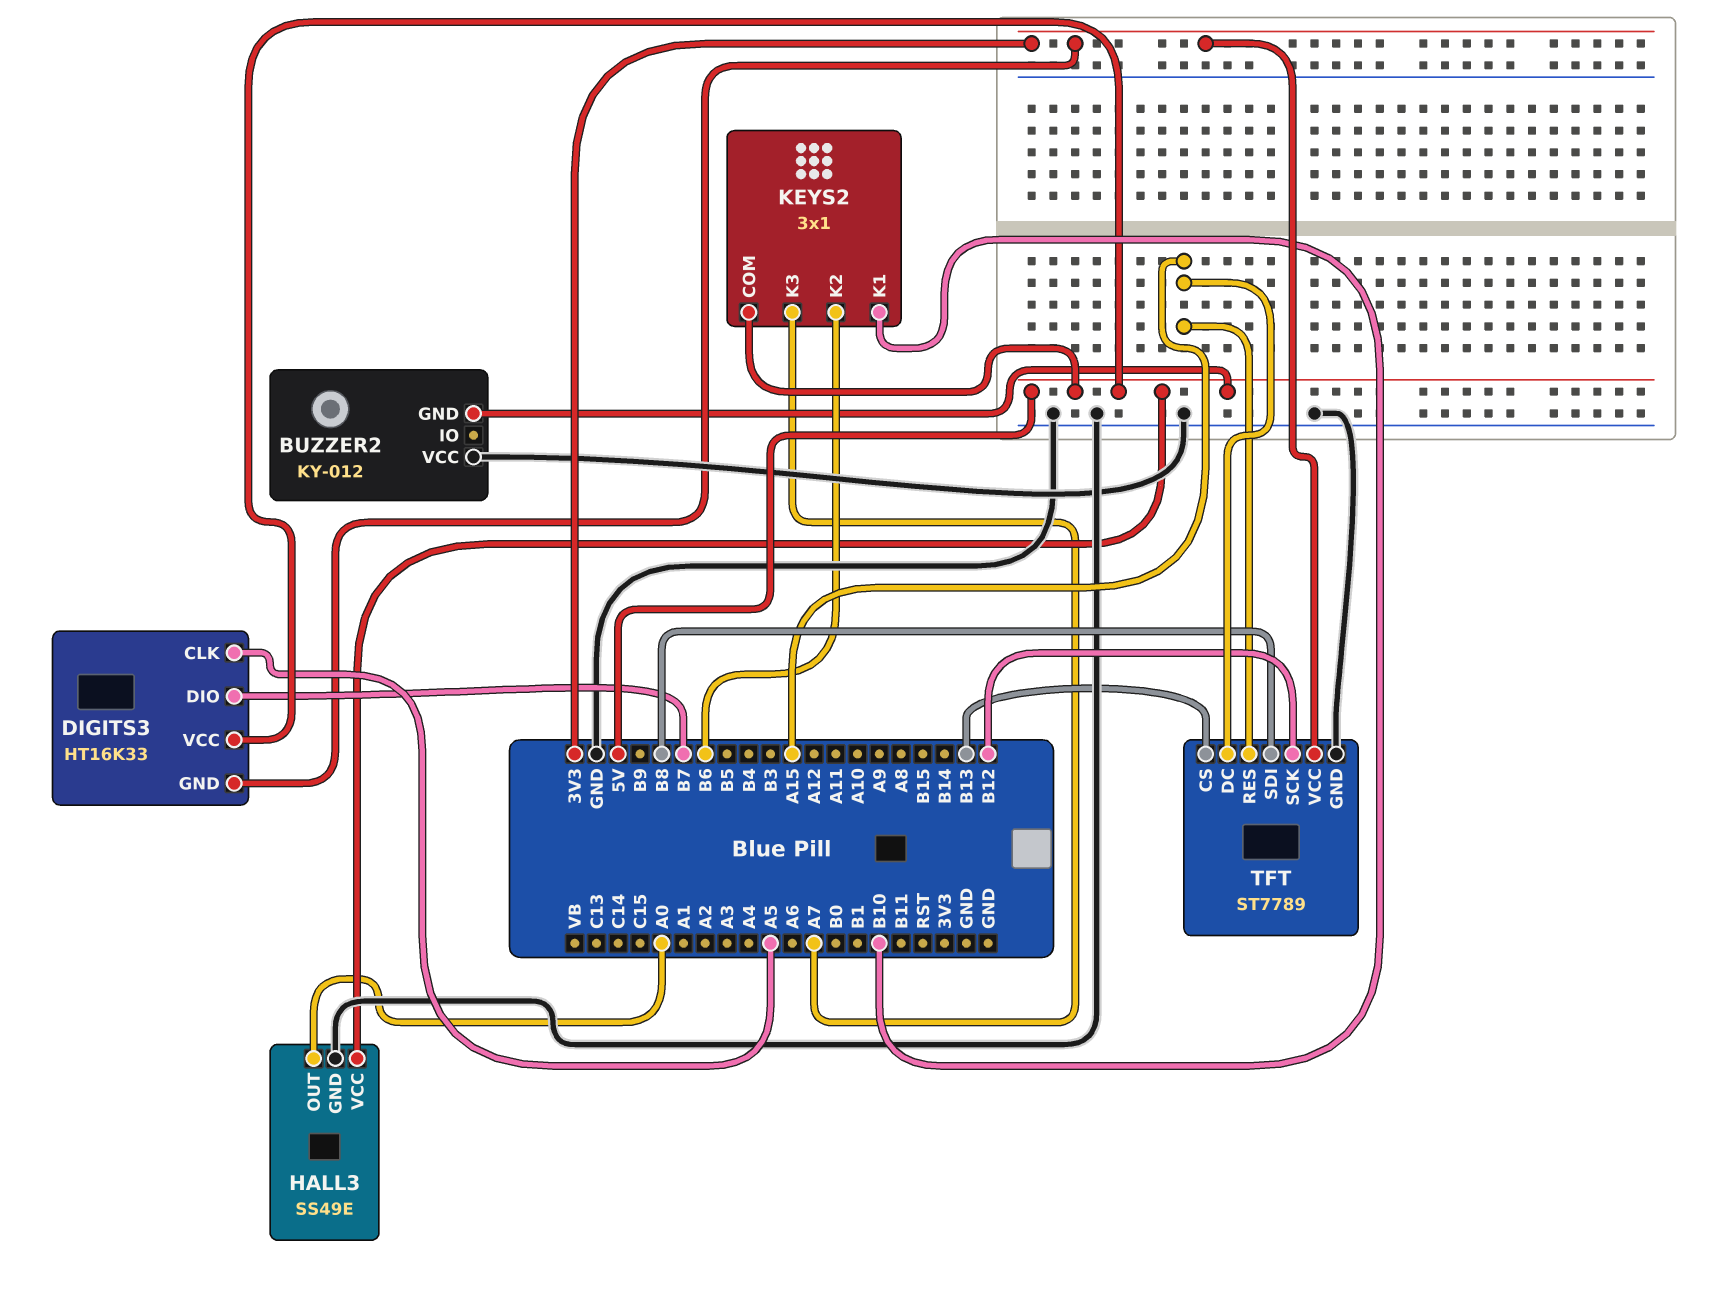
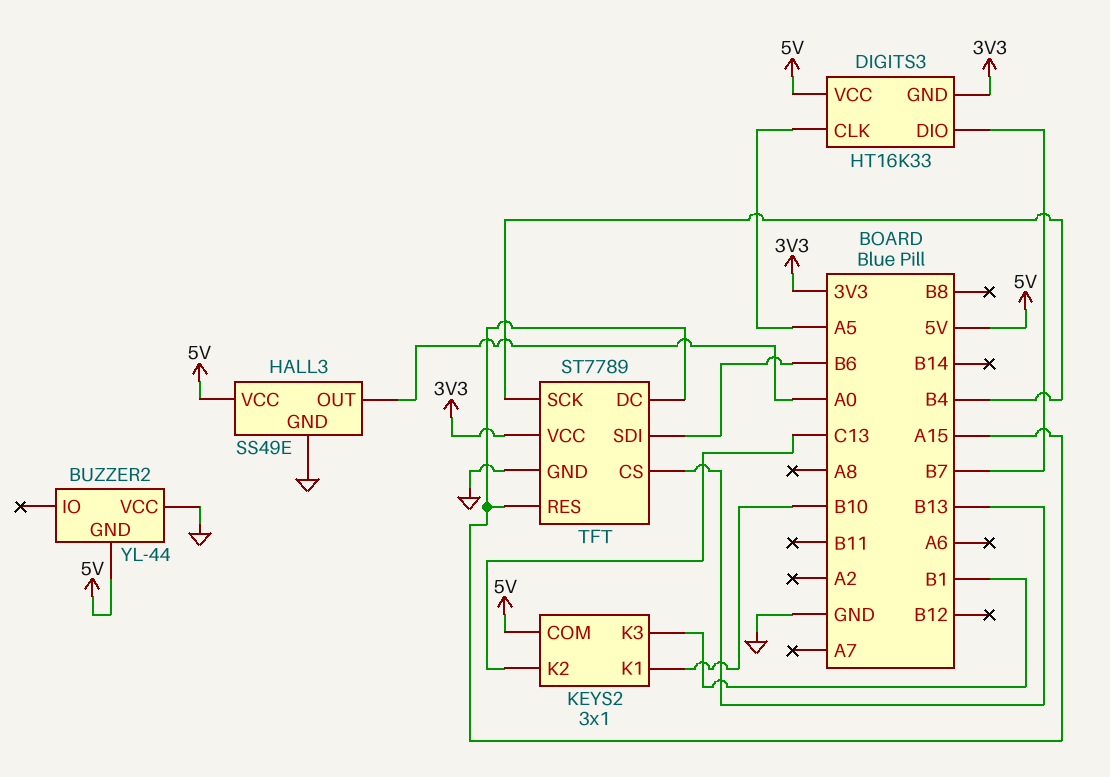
BUZZER2: KY-012 -> YL-44
KEYS2 pin K2: B6 -> C13
KEYS2 pin K3: A7 -> B1
TFT pin SCK: B12 -> B4
TFT pin SDI: B8 -> B6

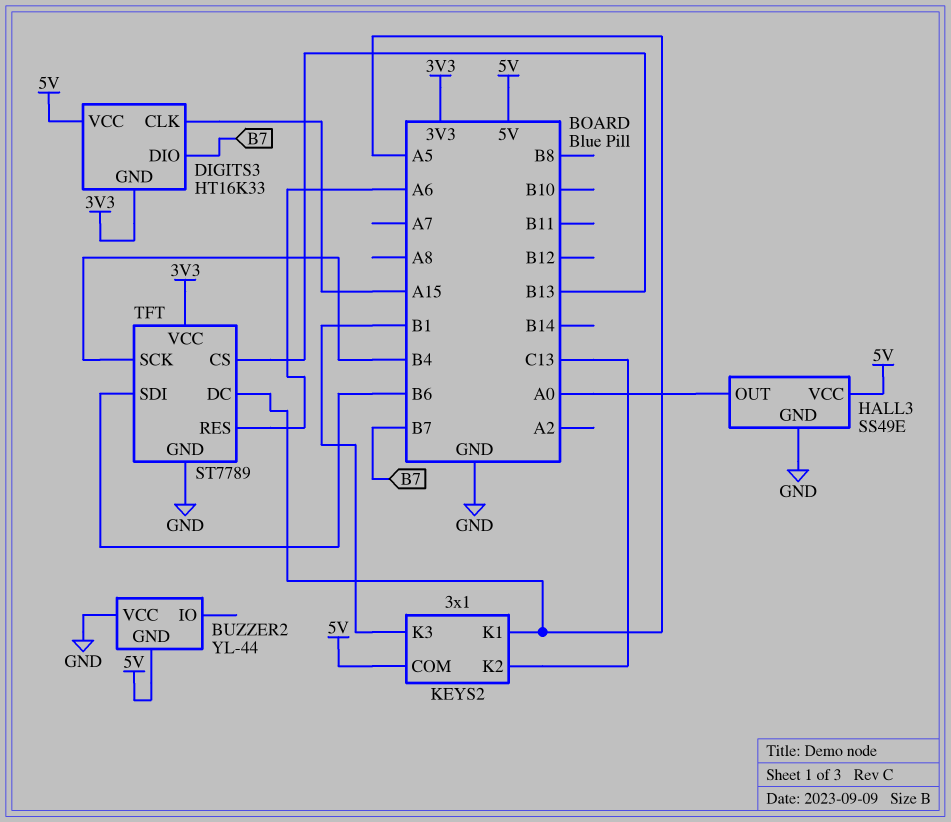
DIGITS3 pin CLK: A5 -> A15
KEYS2 pin K1: B10 -> A5
TFT pin DC: A15 -> A5
TFT pin RES: A15 -> A6

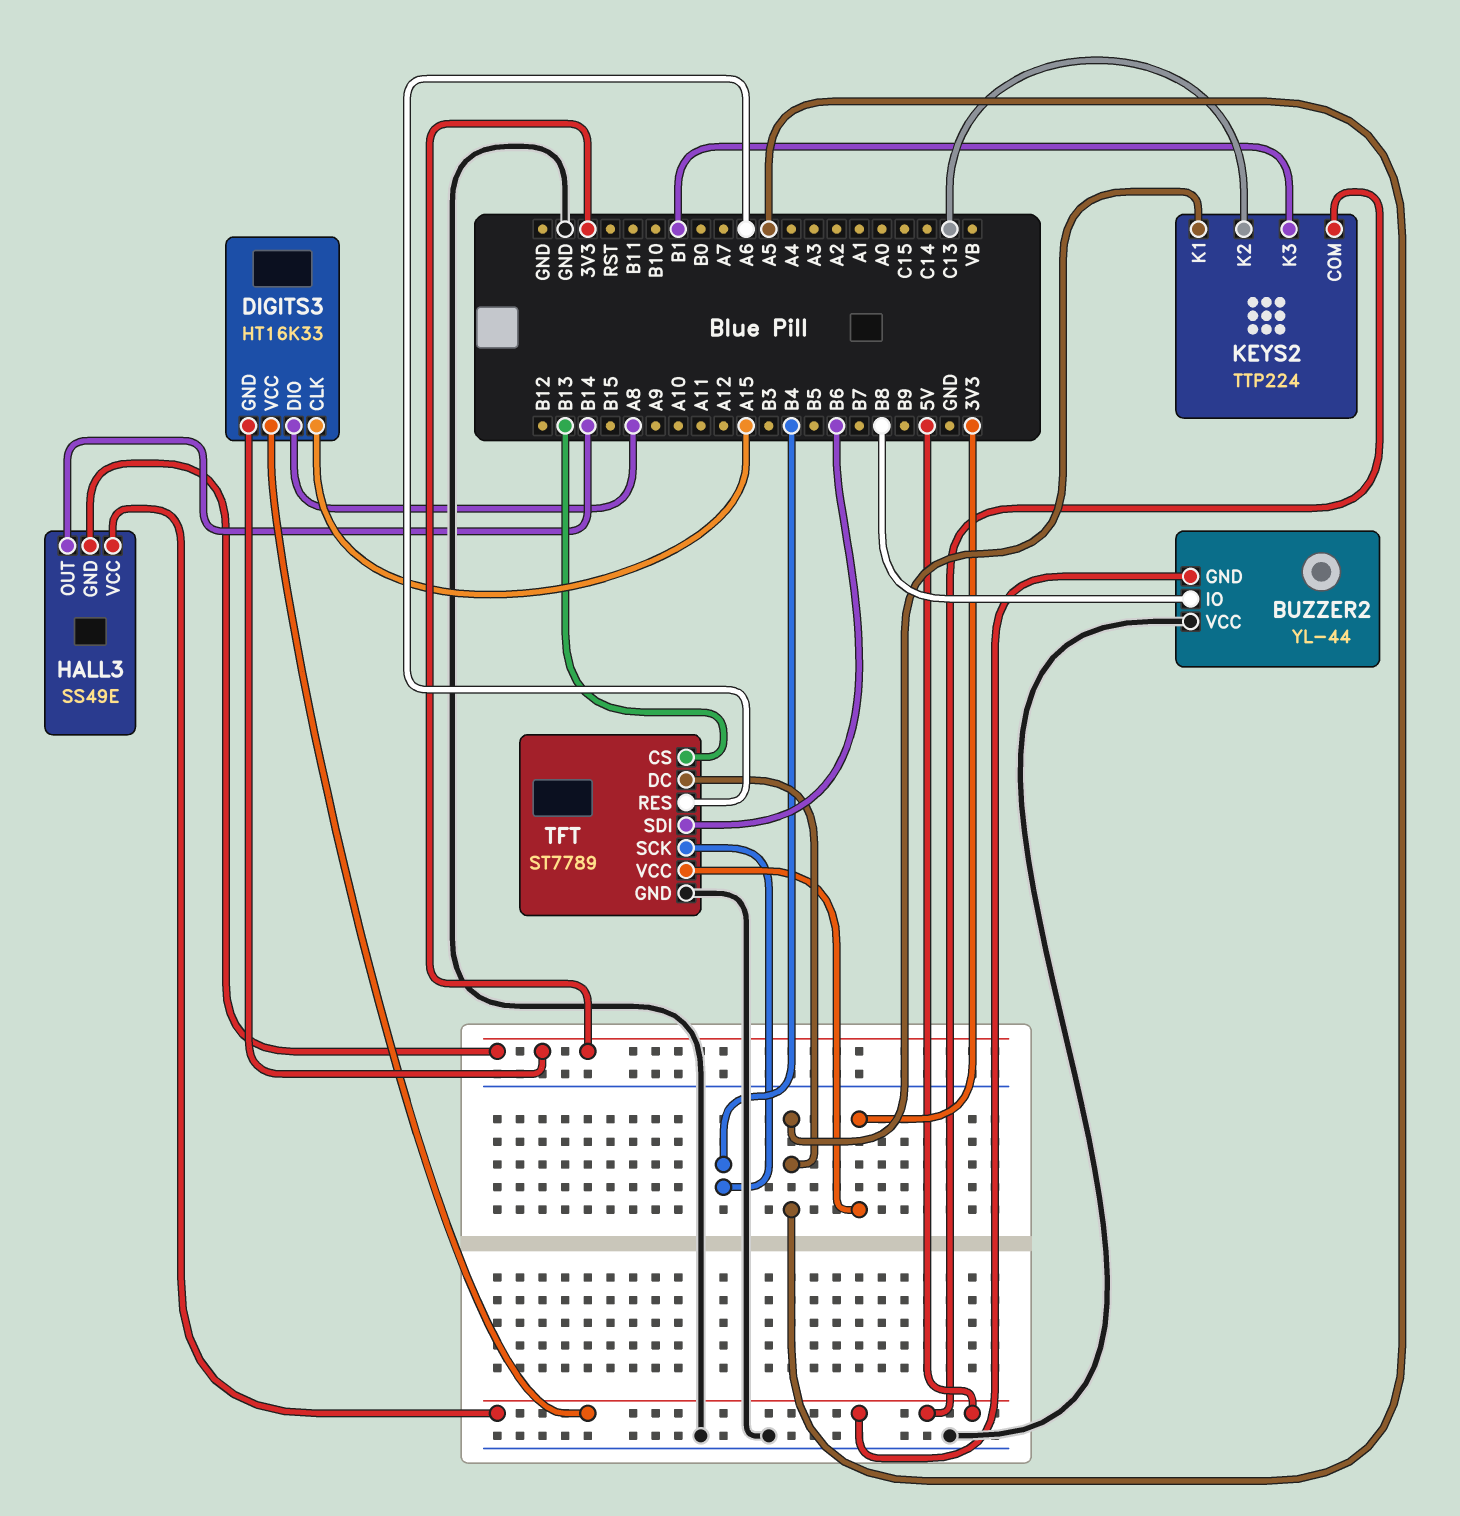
BUZZER2 pin IO: none -> B8
DIGITS3 pin DIO: B7 -> A8
HALL3 pin GND: GND -> 3V3
HALL3 pin OUT: A0 -> B14
KEYS2: 3x1 -> TTP224

